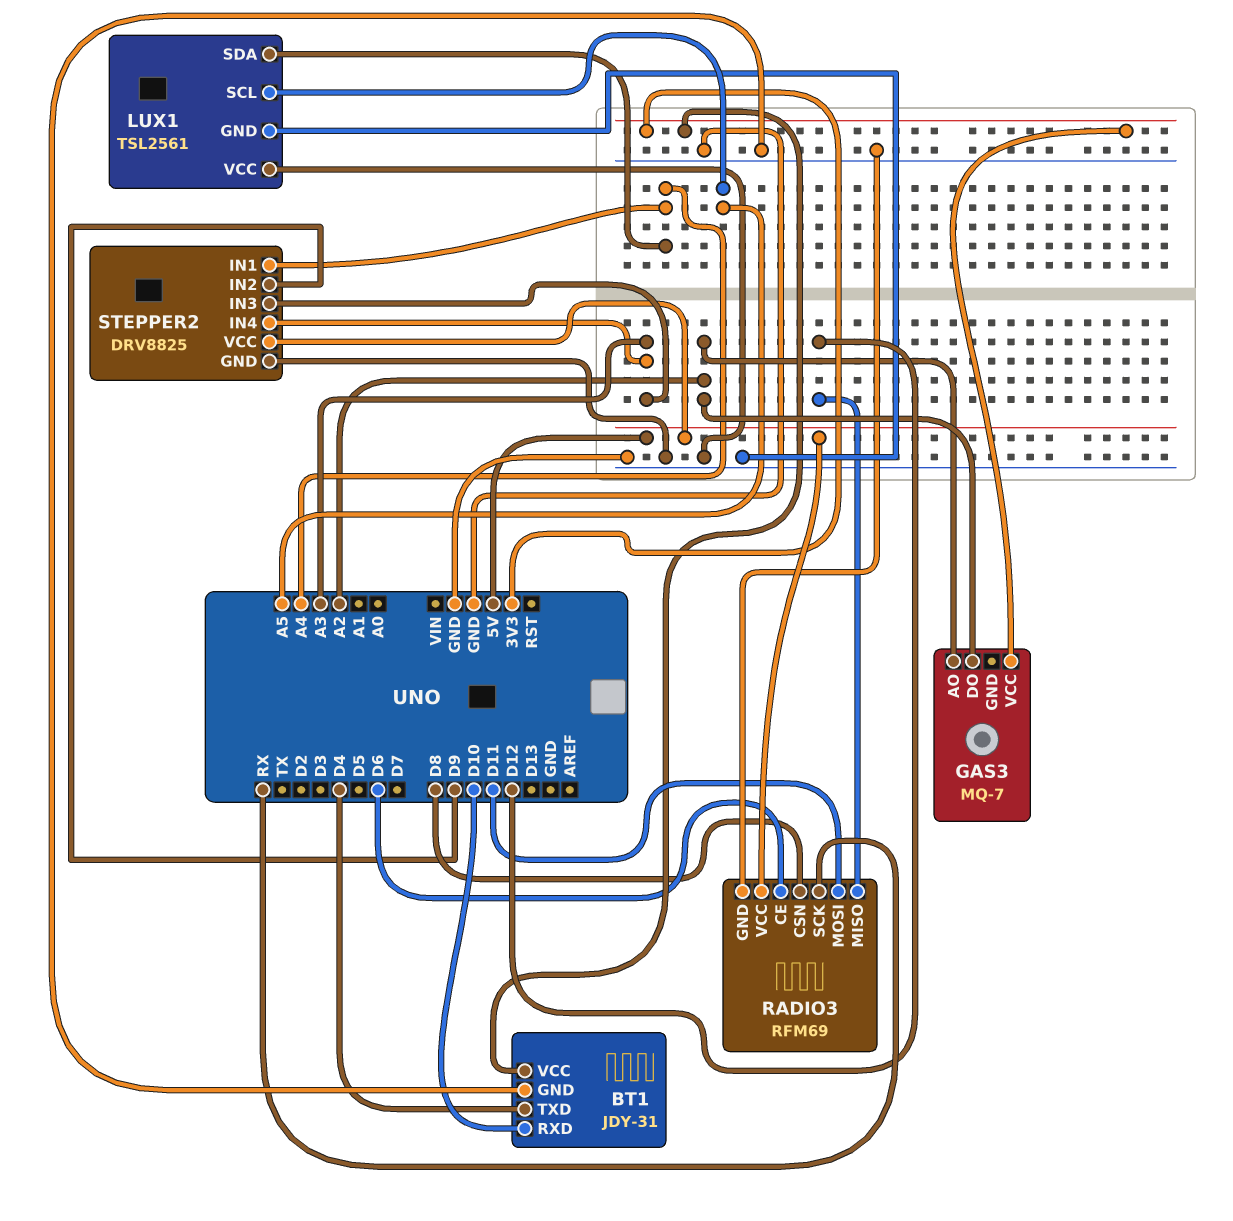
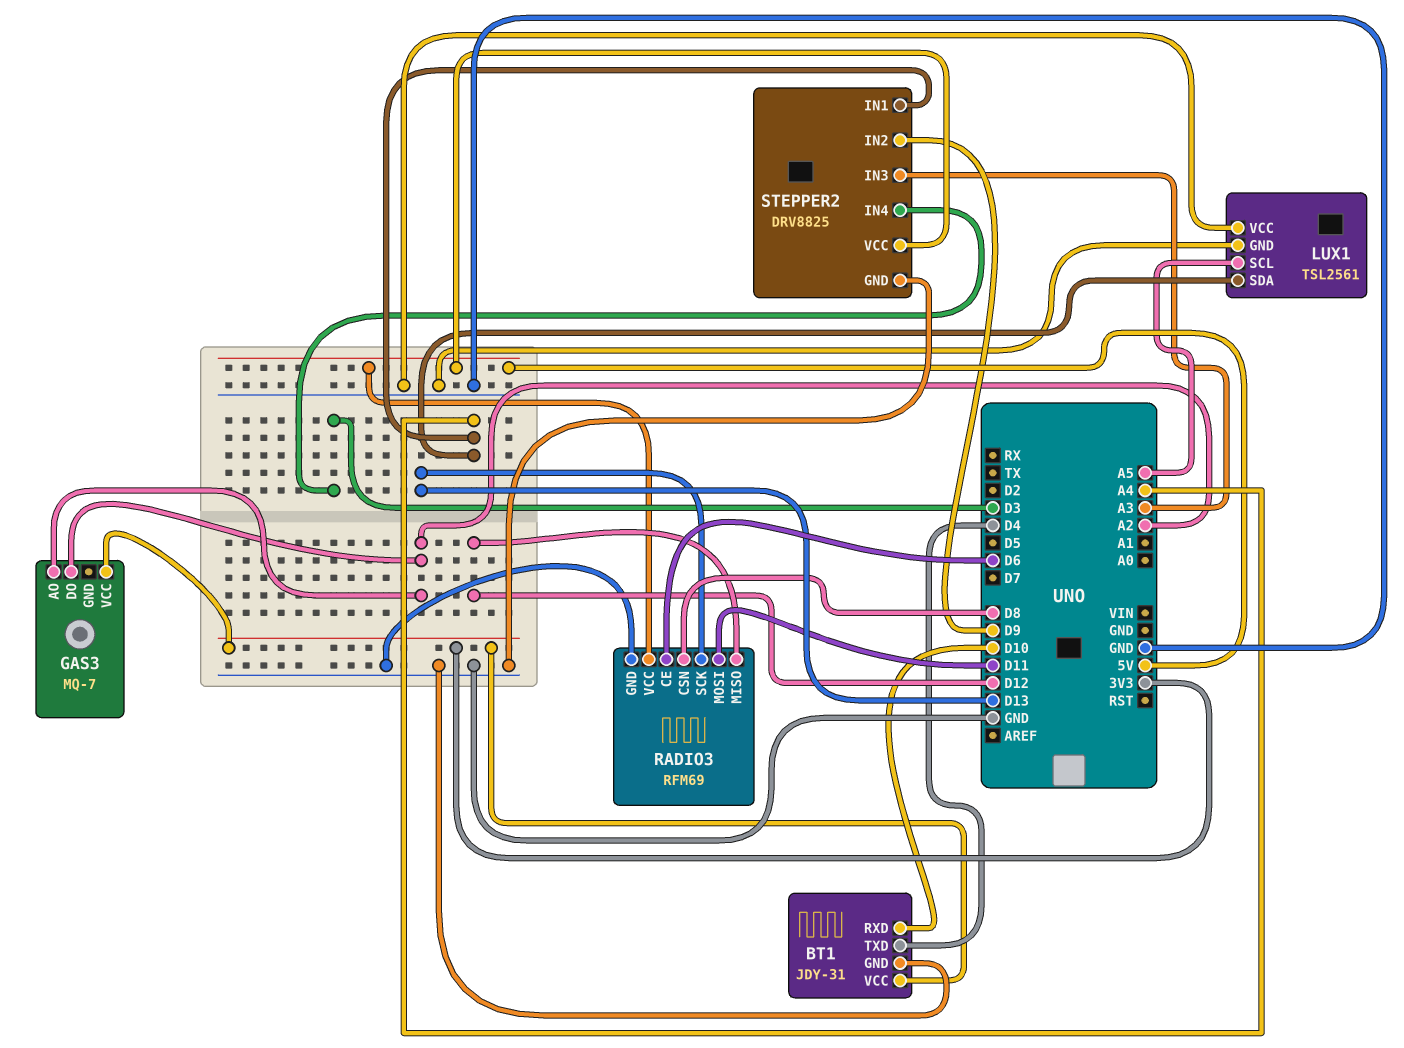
RADIO3 pin SCK: RX -> D13
STEPPER2 pin IN4: A3 -> D3

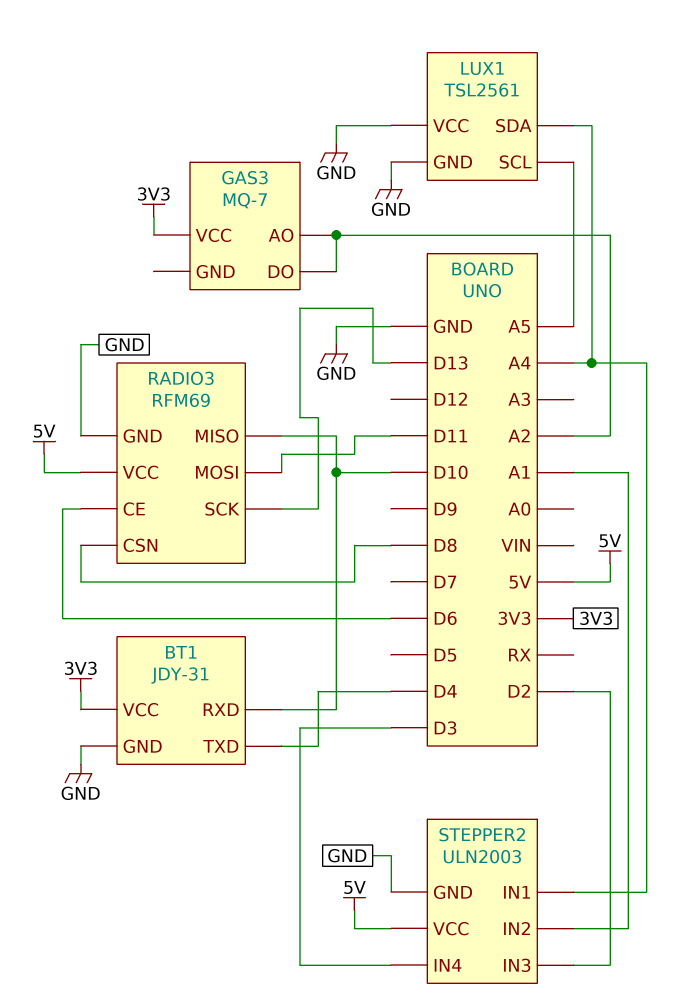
RADIO3 pin MISO: D12 -> D10
STEPPER2: DRV8825 -> ULN2003
STEPPER2 pin IN2: D9 -> A1
STEPPER2 pin IN3: A3 -> D2

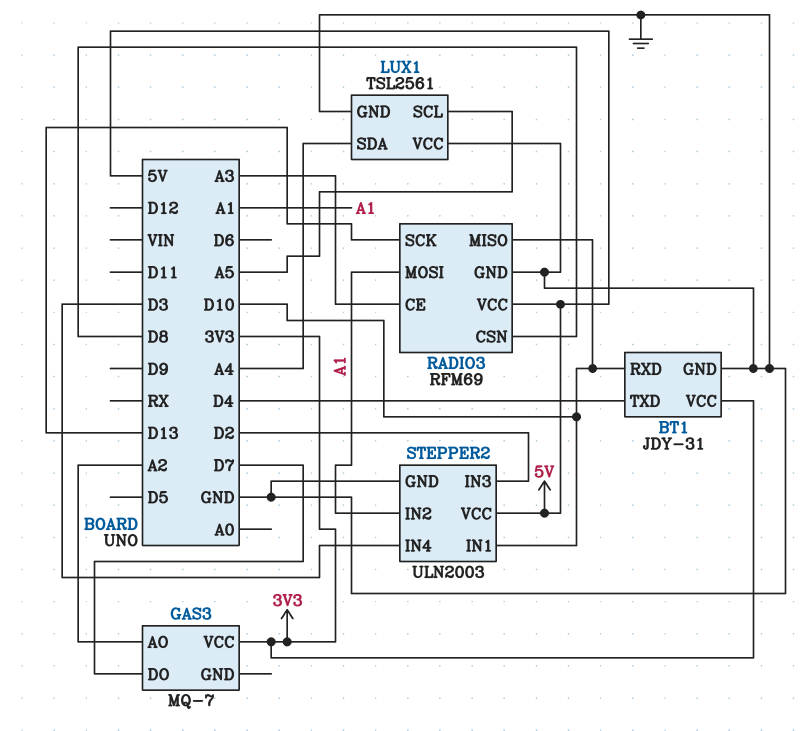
GAS3 pin DO: A2 -> D7
RADIO3 pin CE: D6 -> A3
RADIO3 pin MOSI: D11 -> A1
STEPPER2 pin IN1: A4 -> D10

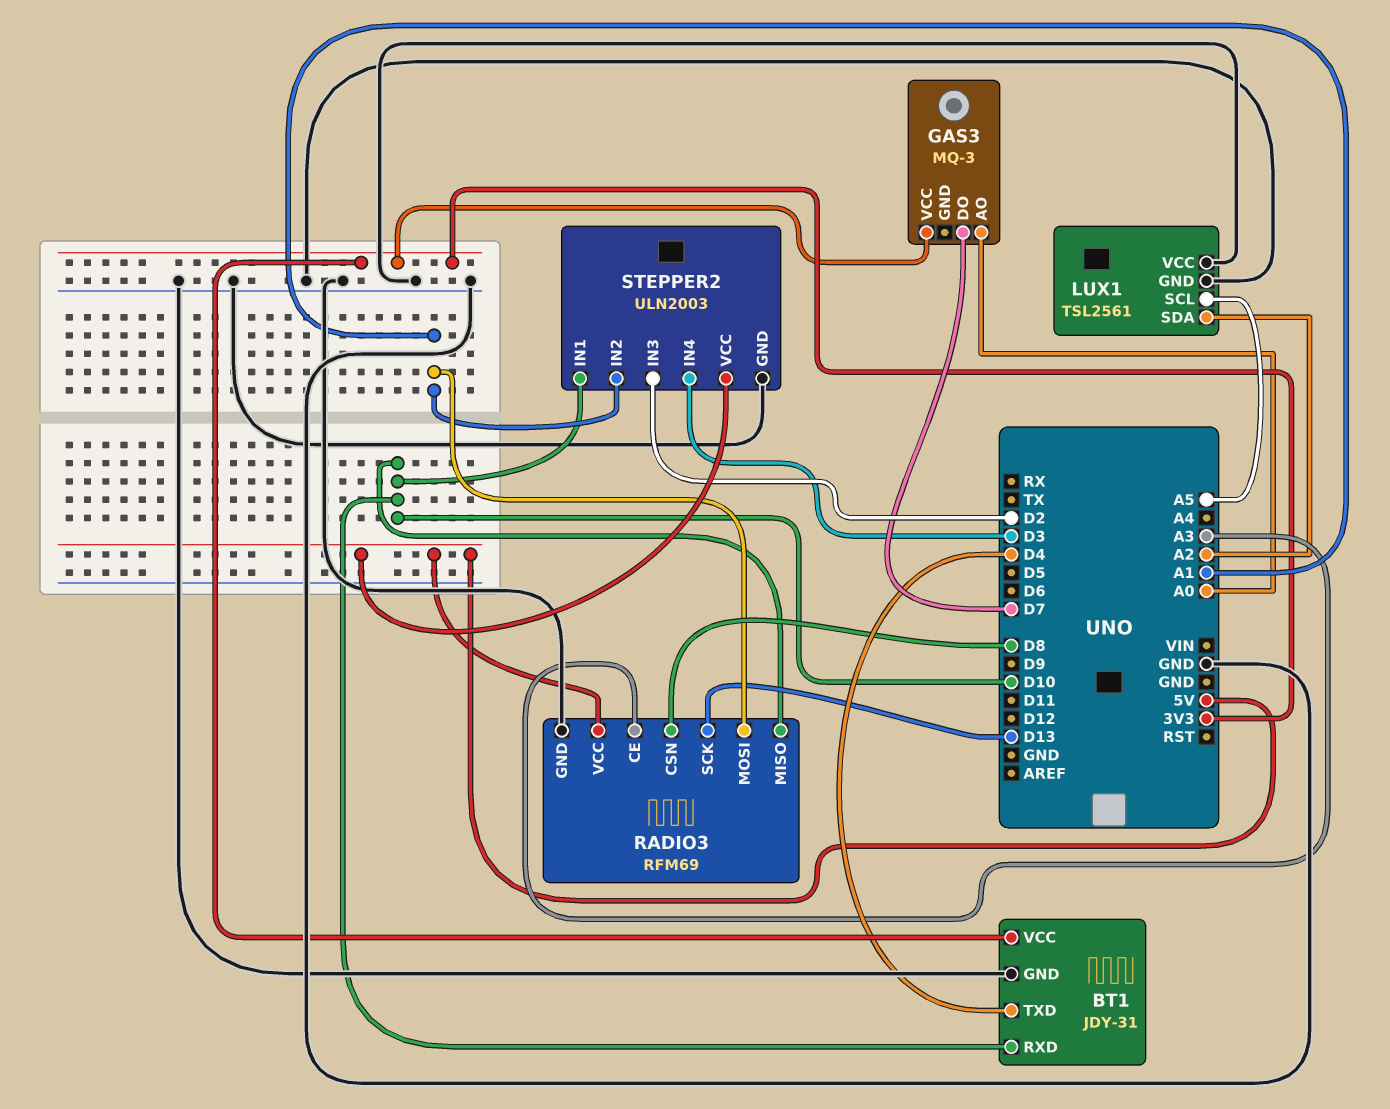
GAS3: MQ-7 -> MQ-3
GAS3 pin AO: A2 -> A0
LUX1 pin SDA: A4 -> A2

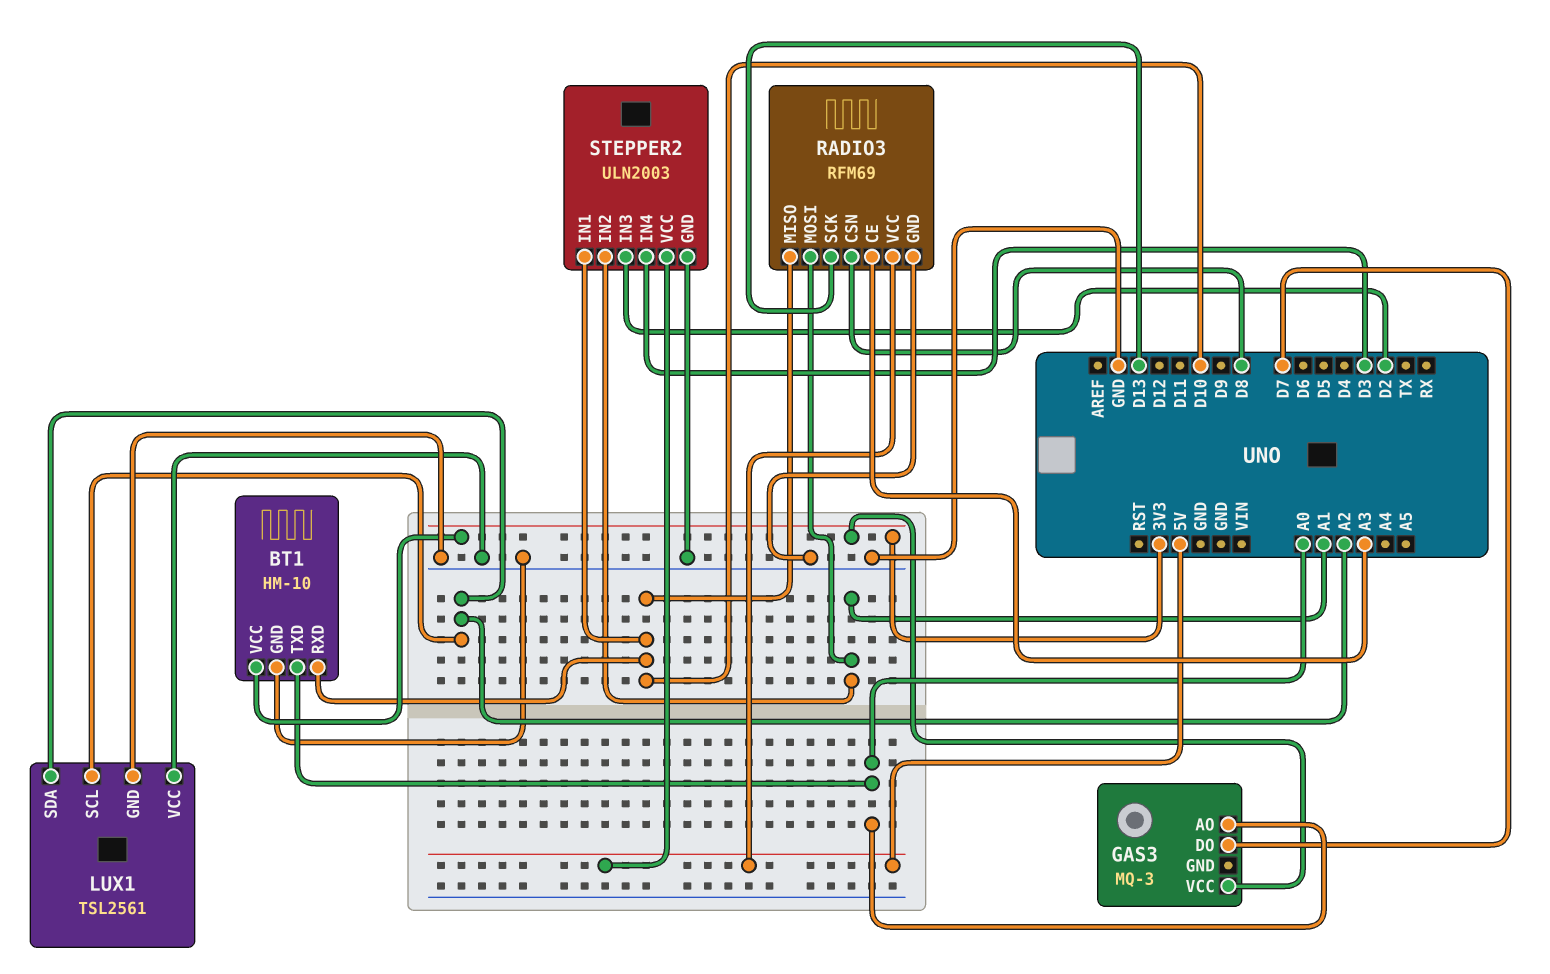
BT1: JDY-31 -> HM-10
BT1 pin TXD: D4 -> A0
LUX1 pin SCL: A5 -> A2

